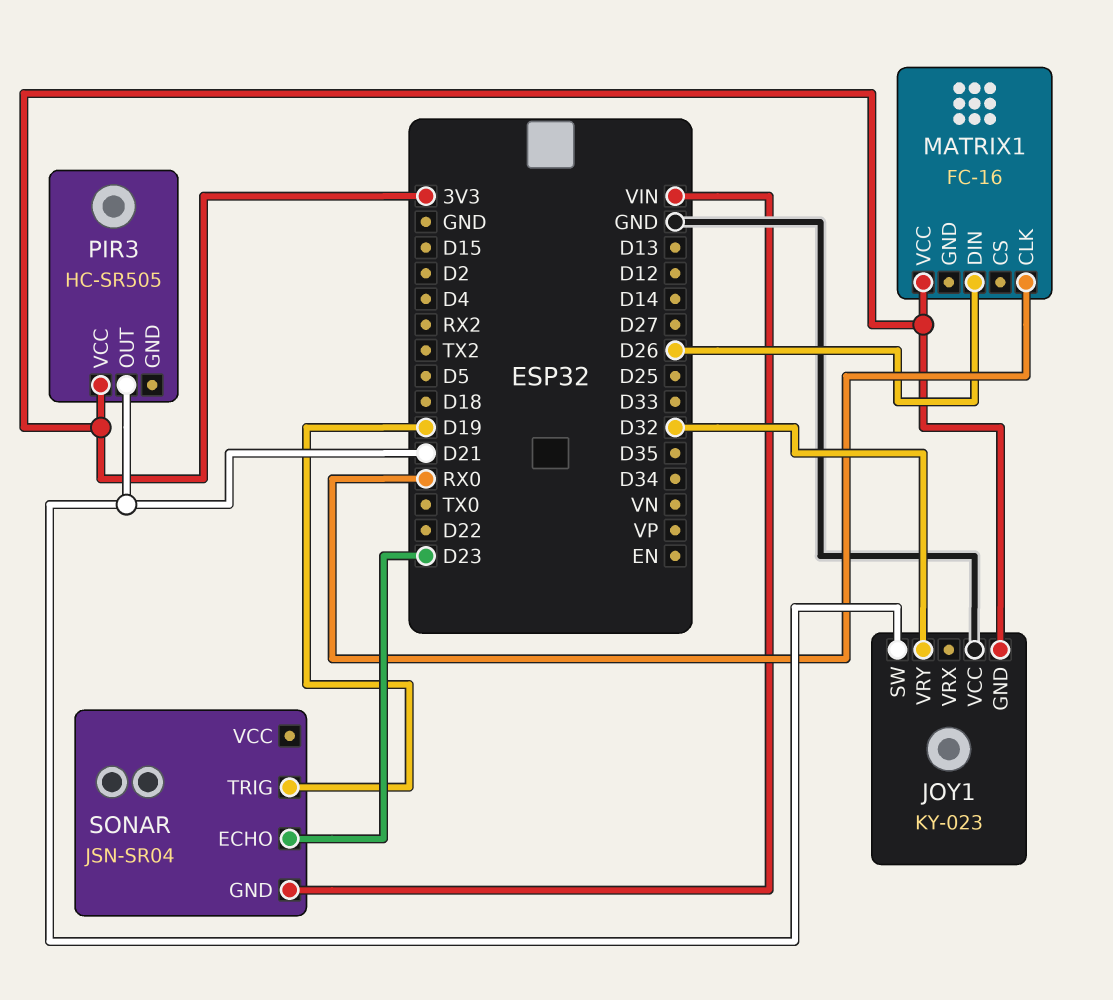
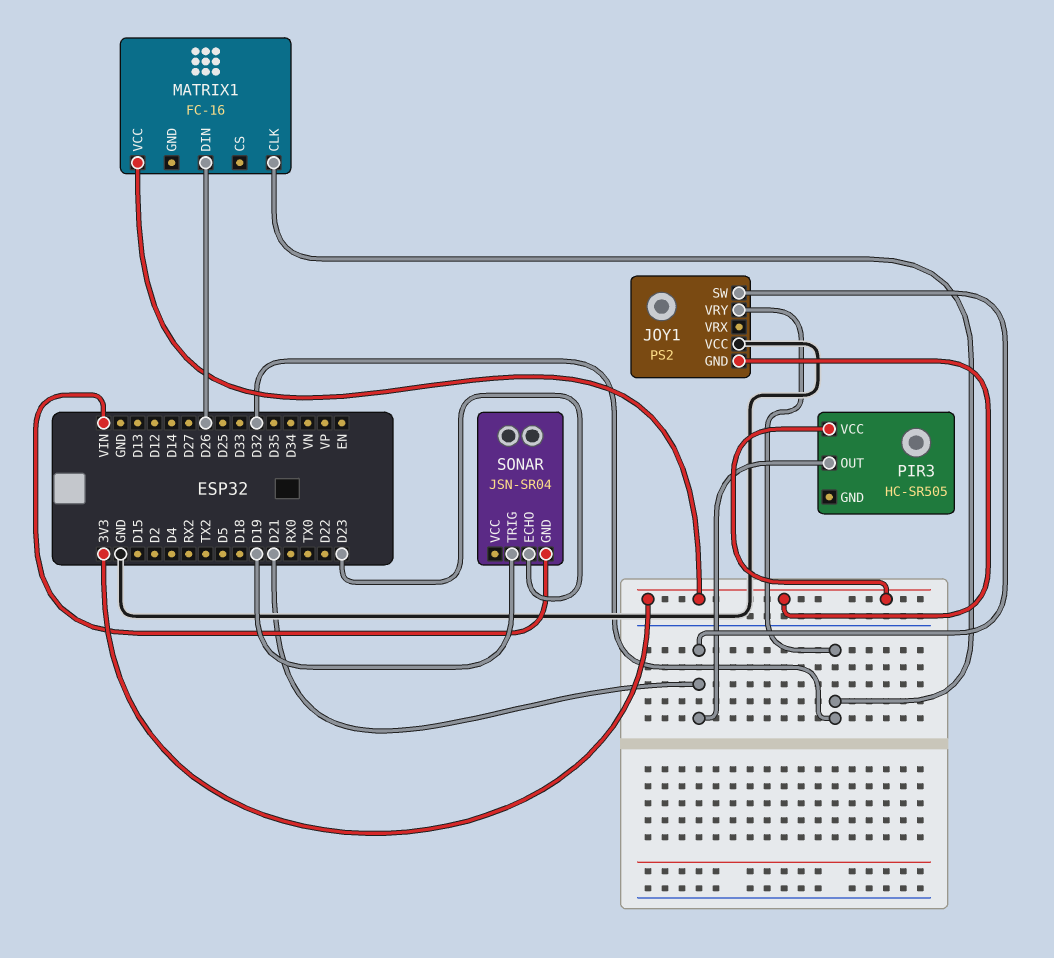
JOY1: KY-023 -> PS2
MATRIX1 pin CLK: RX0 -> D32

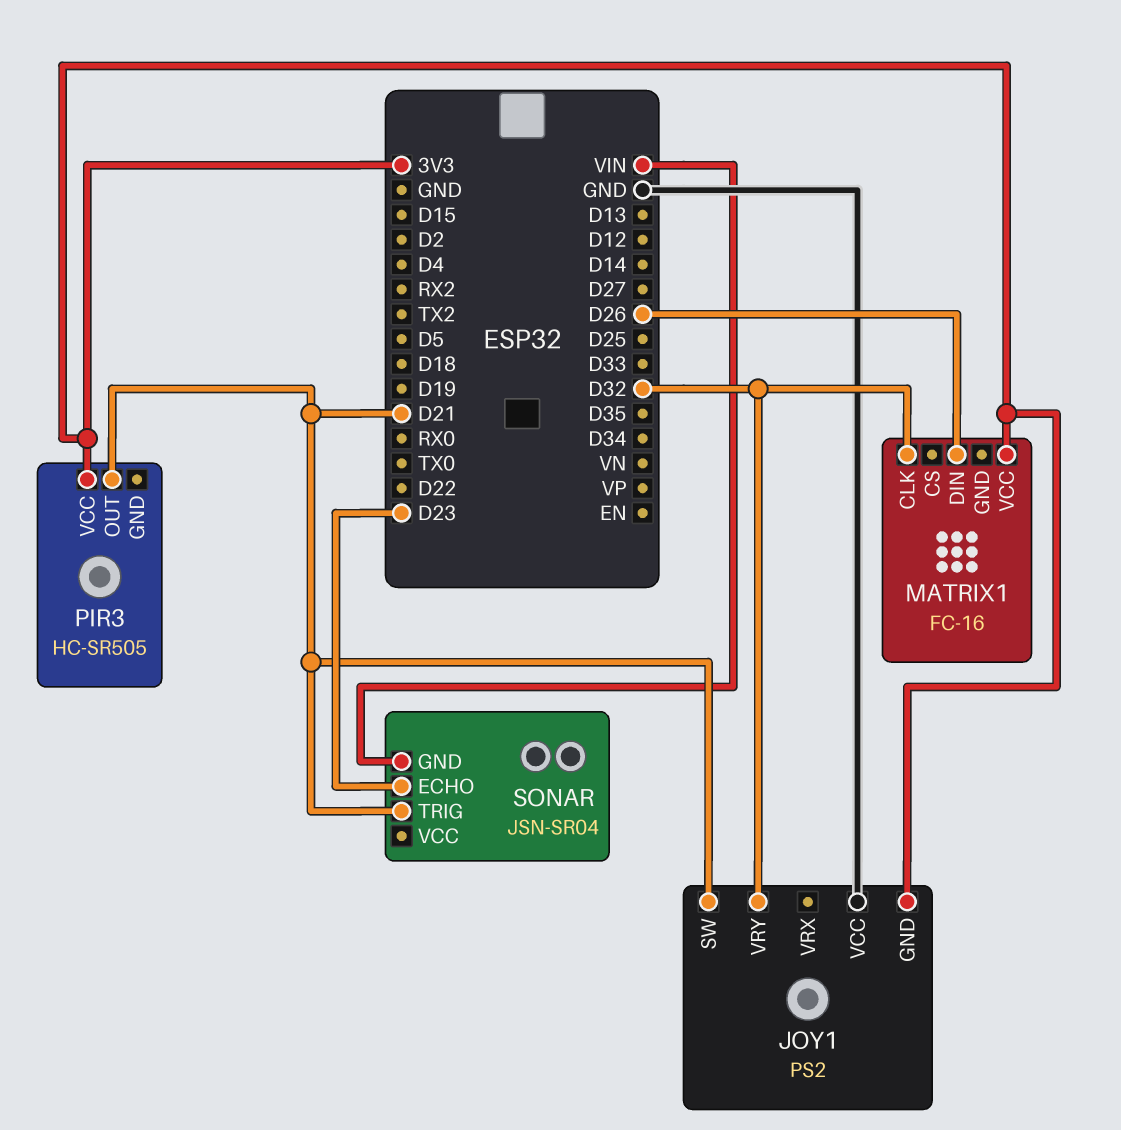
SONAR pin TRIG: D19 -> D21

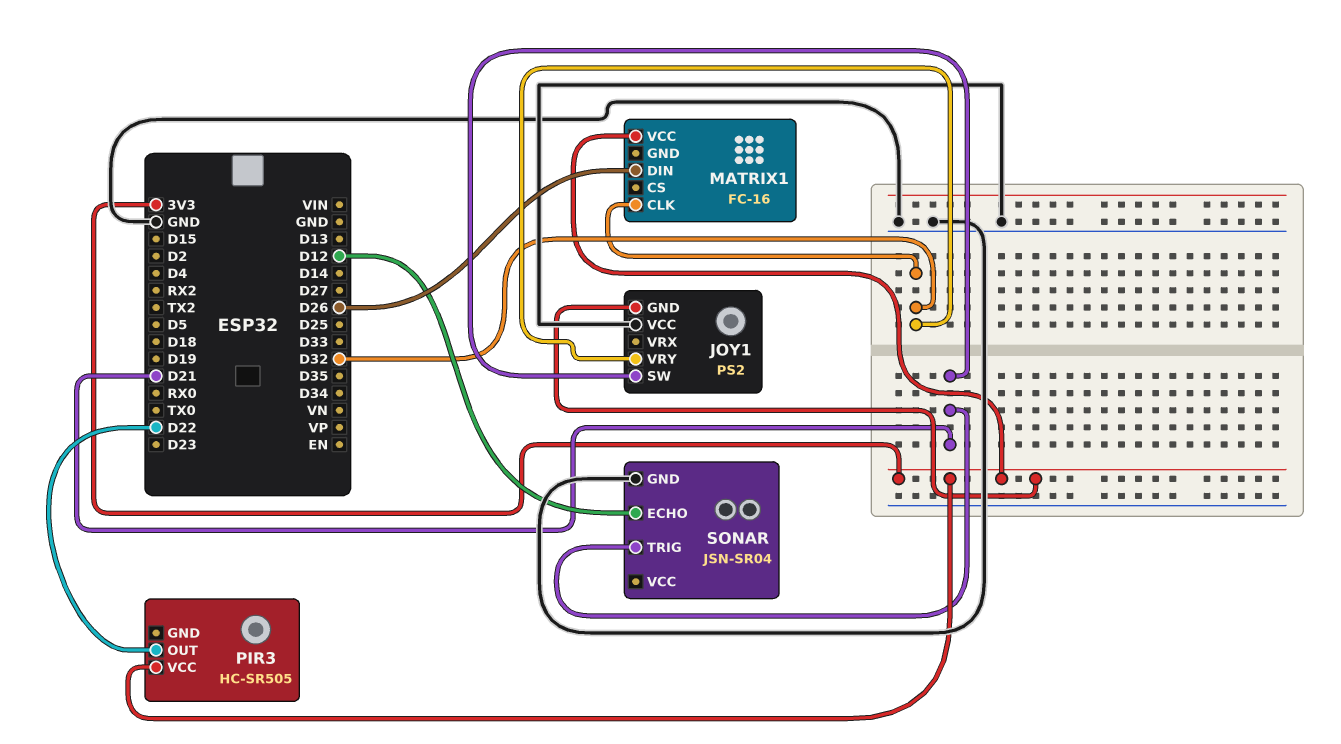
PIR3 pin OUT: D21 -> D22
SONAR pin ECHO: D23 -> D12
SONAR pin GND: VIN -> GND

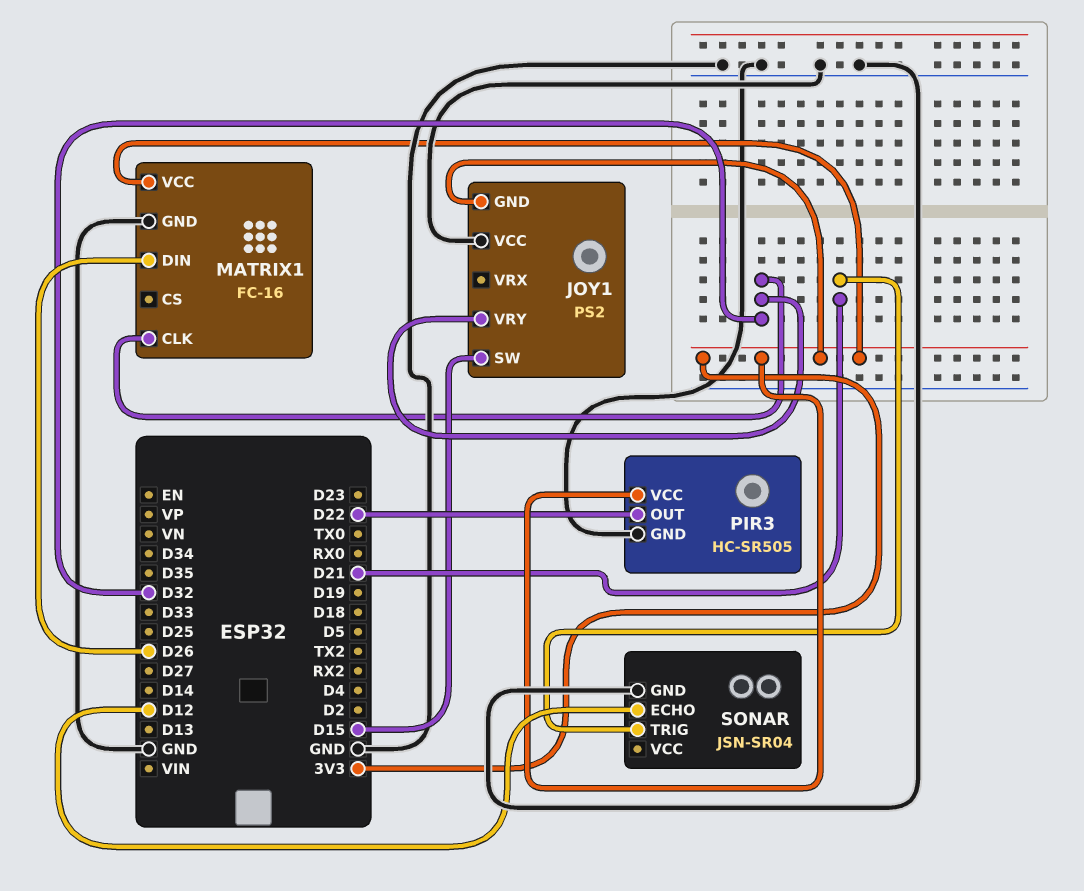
JOY1 pin SW: D21 -> D15
MATRIX1 pin GND: none -> GND
PIR3 pin GND: none -> GND

